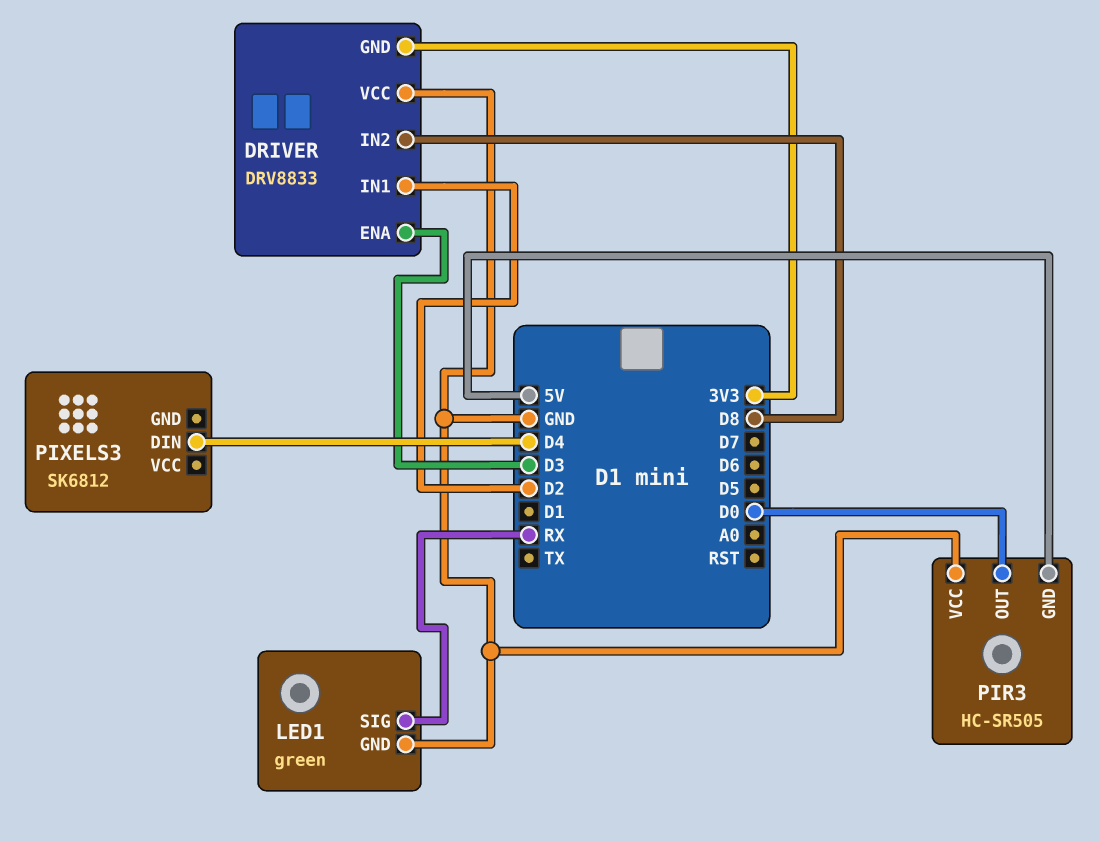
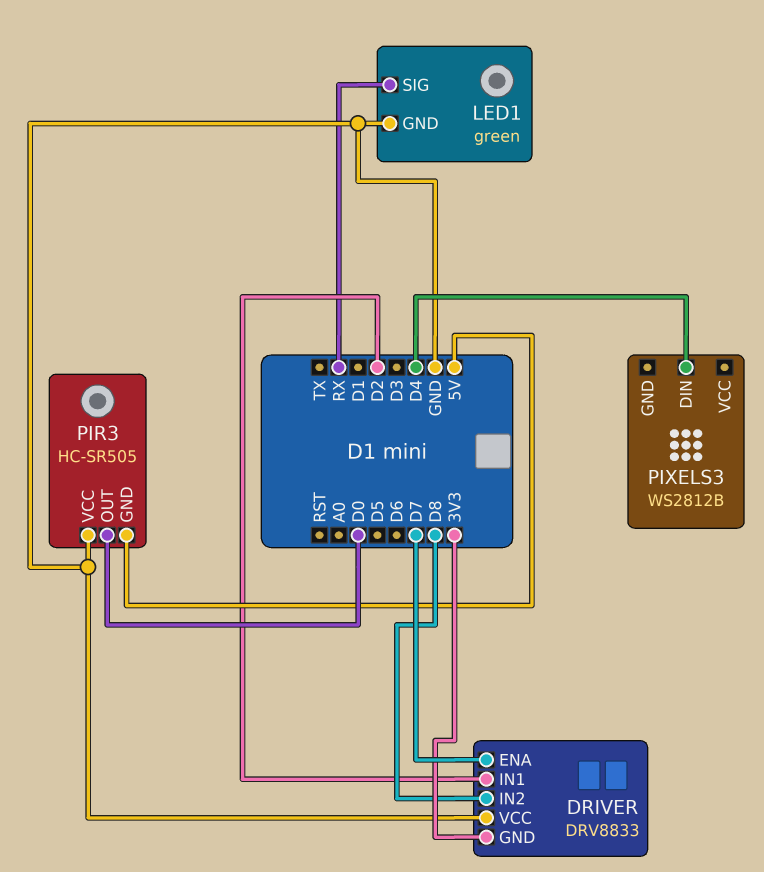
DRIVER pin ENA: D3 -> D7
PIXELS3: SK6812 -> WS2812B

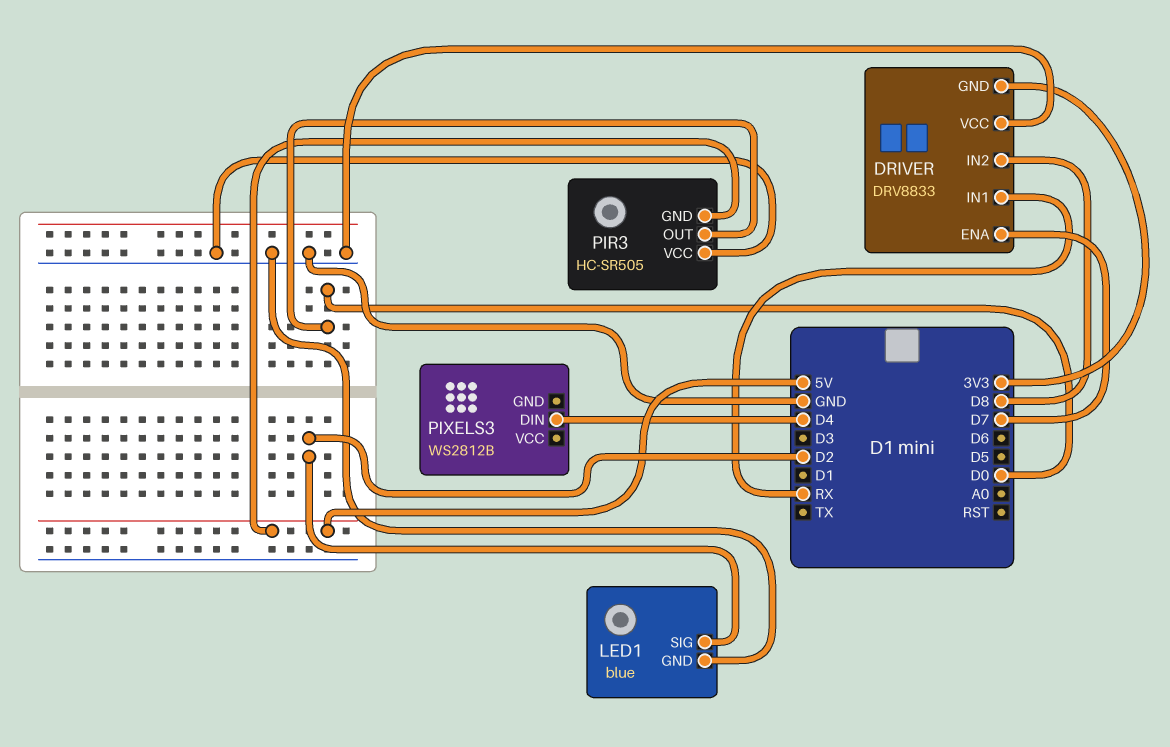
DRIVER pin IN1: D2 -> RX
LED1: green -> blue
LED1 pin SIG: RX -> D2

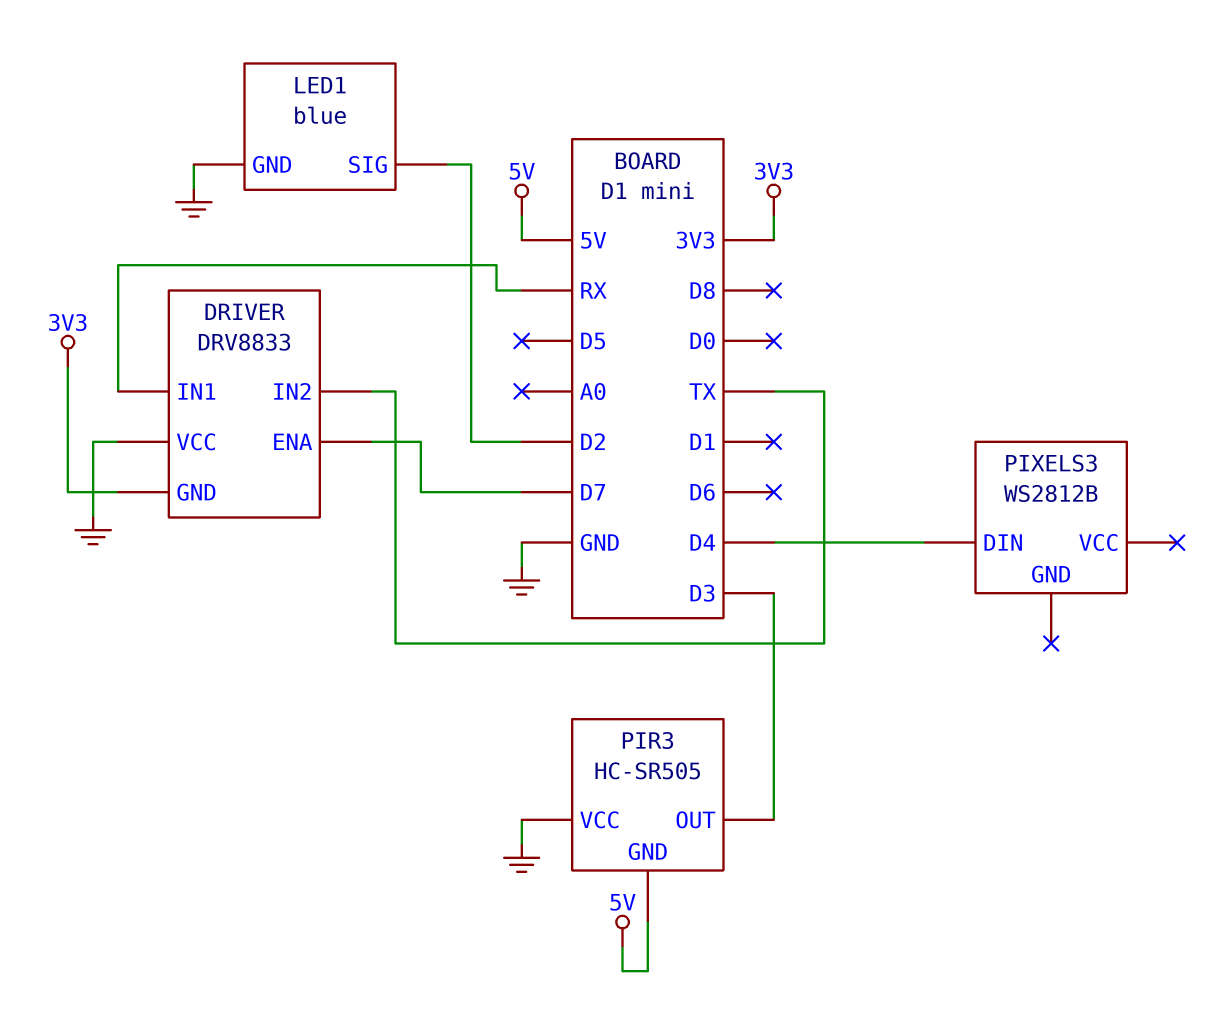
DRIVER pin IN2: D8 -> TX
PIR3 pin OUT: D0 -> D3

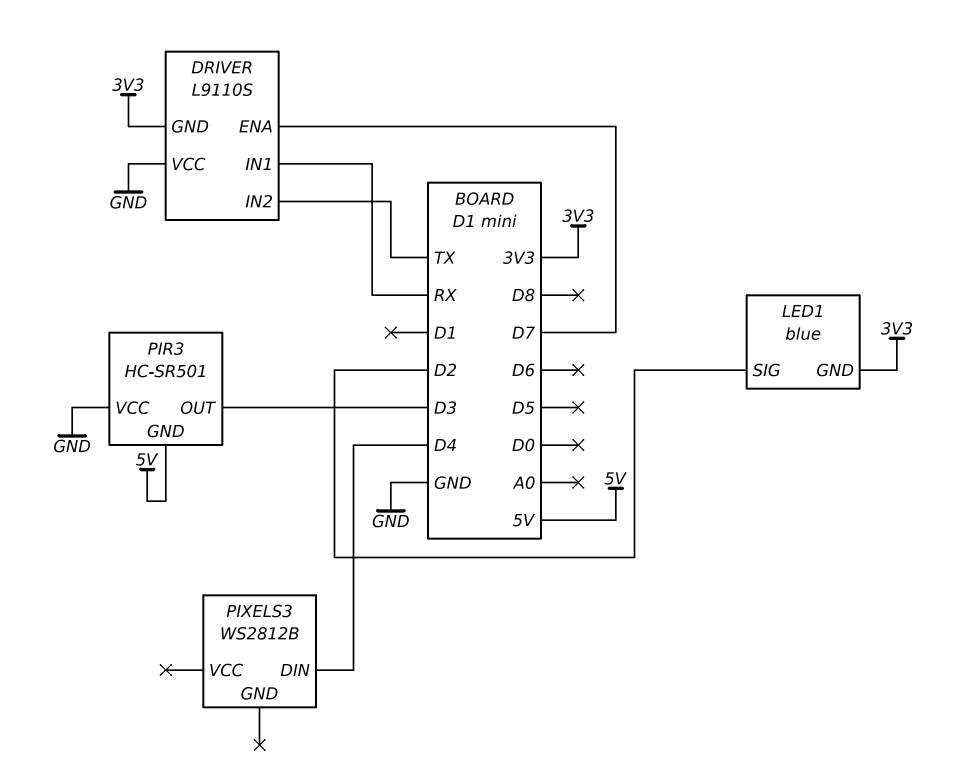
DRIVER: DRV8833 -> L9110S
LED1 pin GND: GND -> 3V3
PIR3: HC-SR505 -> HC-SR501

